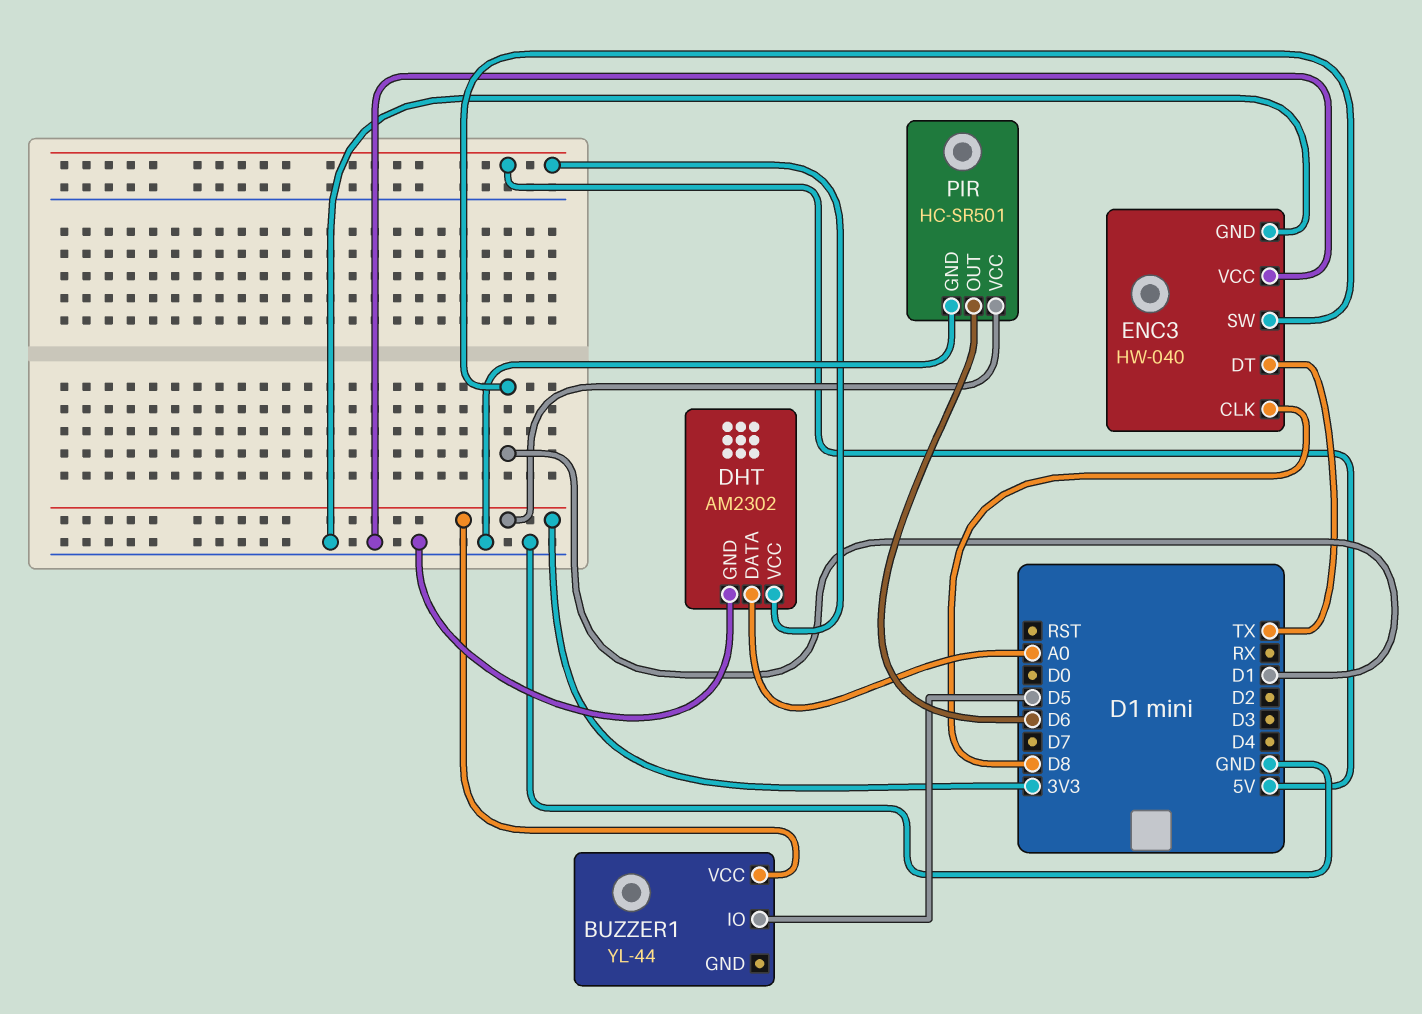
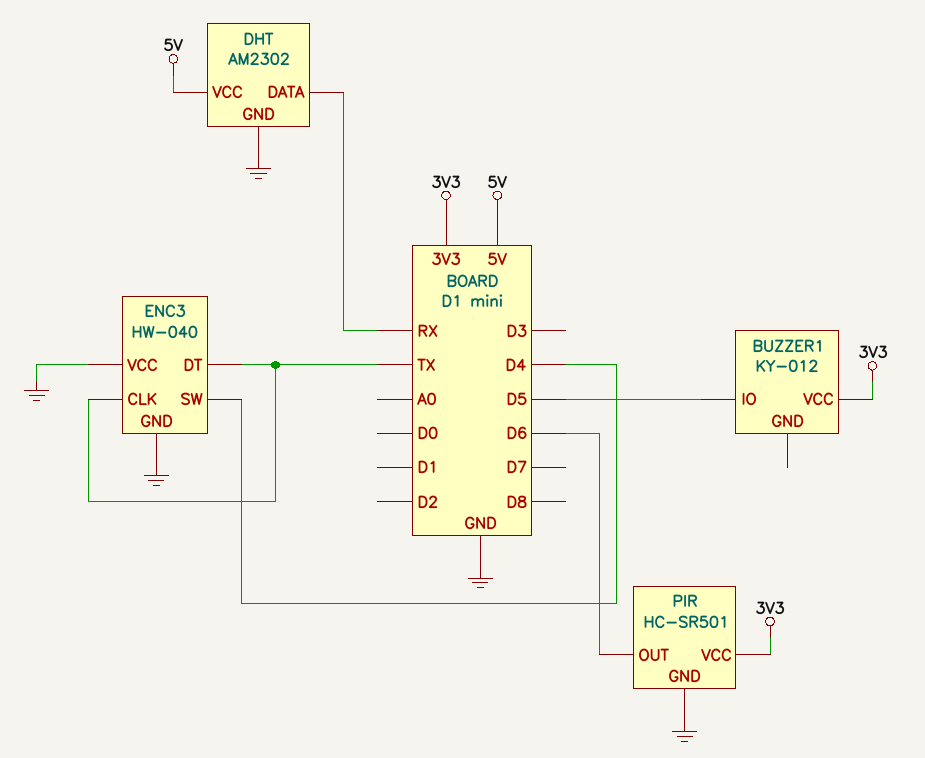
BUZZER1: YL-44 -> KY-012
DHT pin DATA: A0 -> RX
ENC3 pin CLK: D8 -> TX
ENC3 pin SW: D1 -> D4

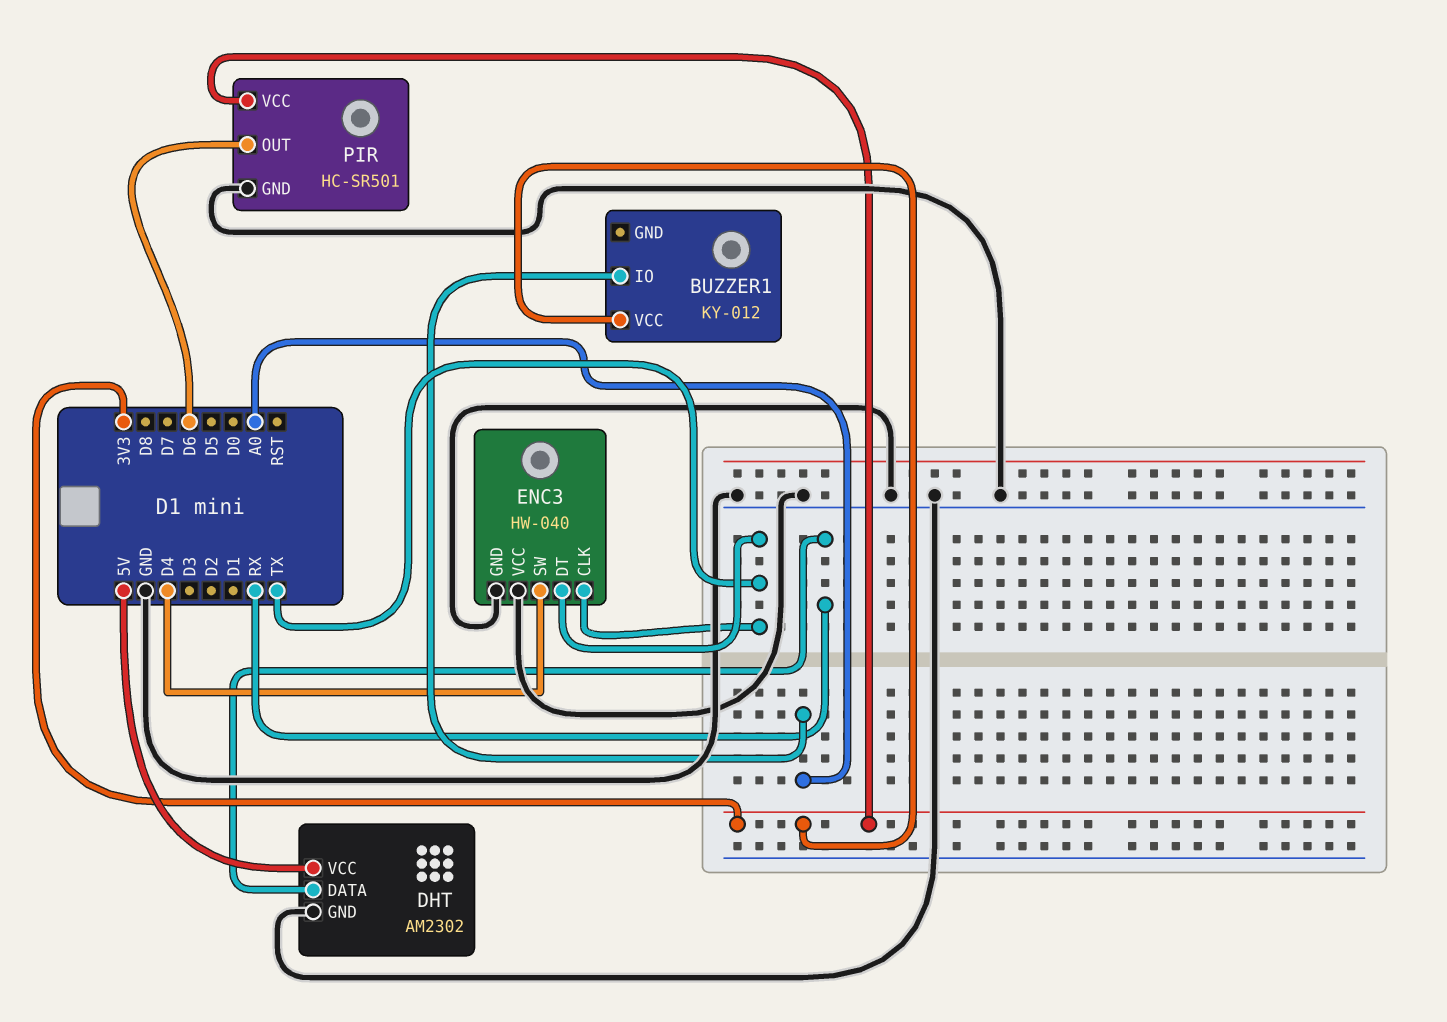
BUZZER1 pin IO: D5 -> A0

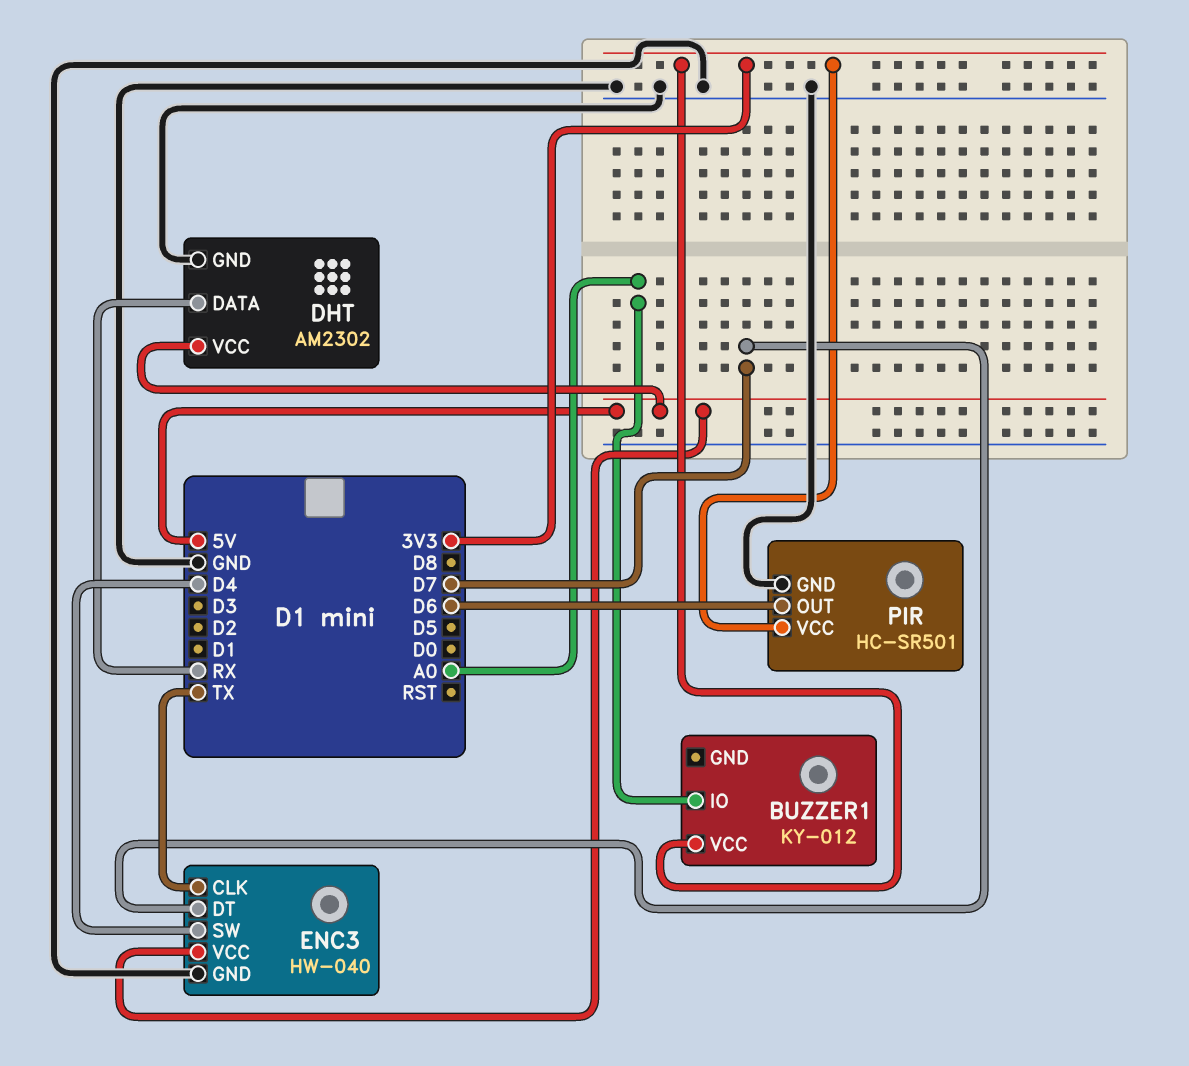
ENC3 pin DT: TX -> D7
ENC3 pin VCC: GND -> 5V

